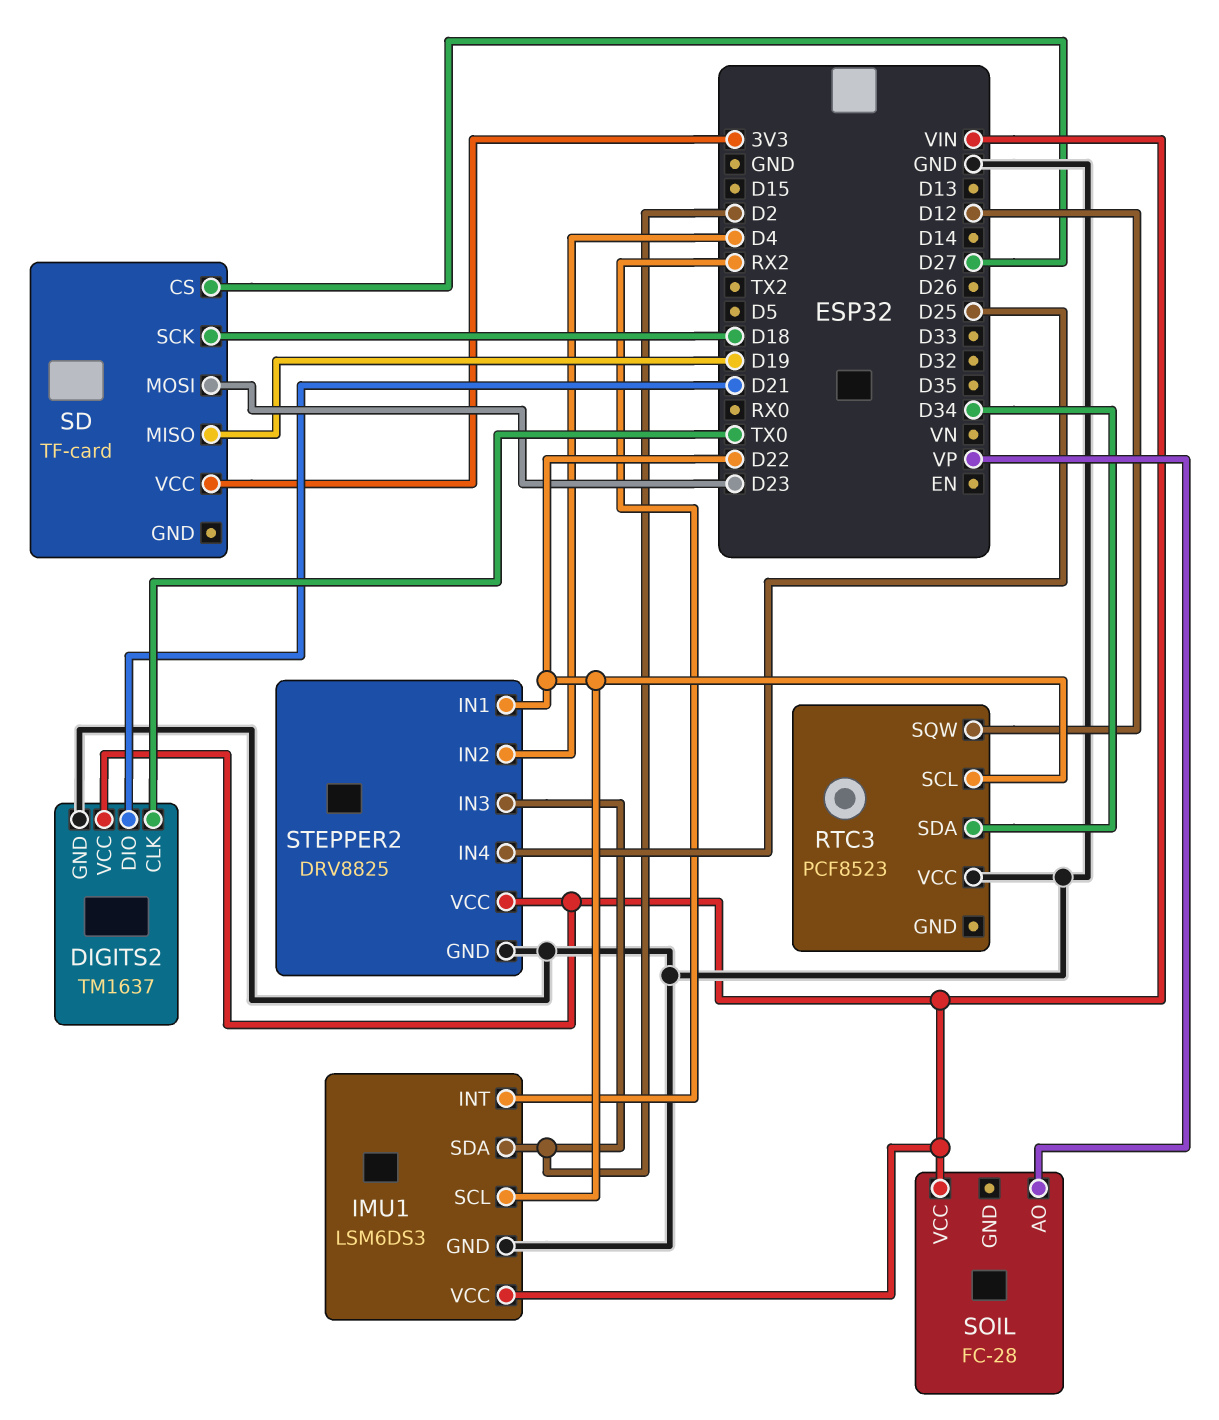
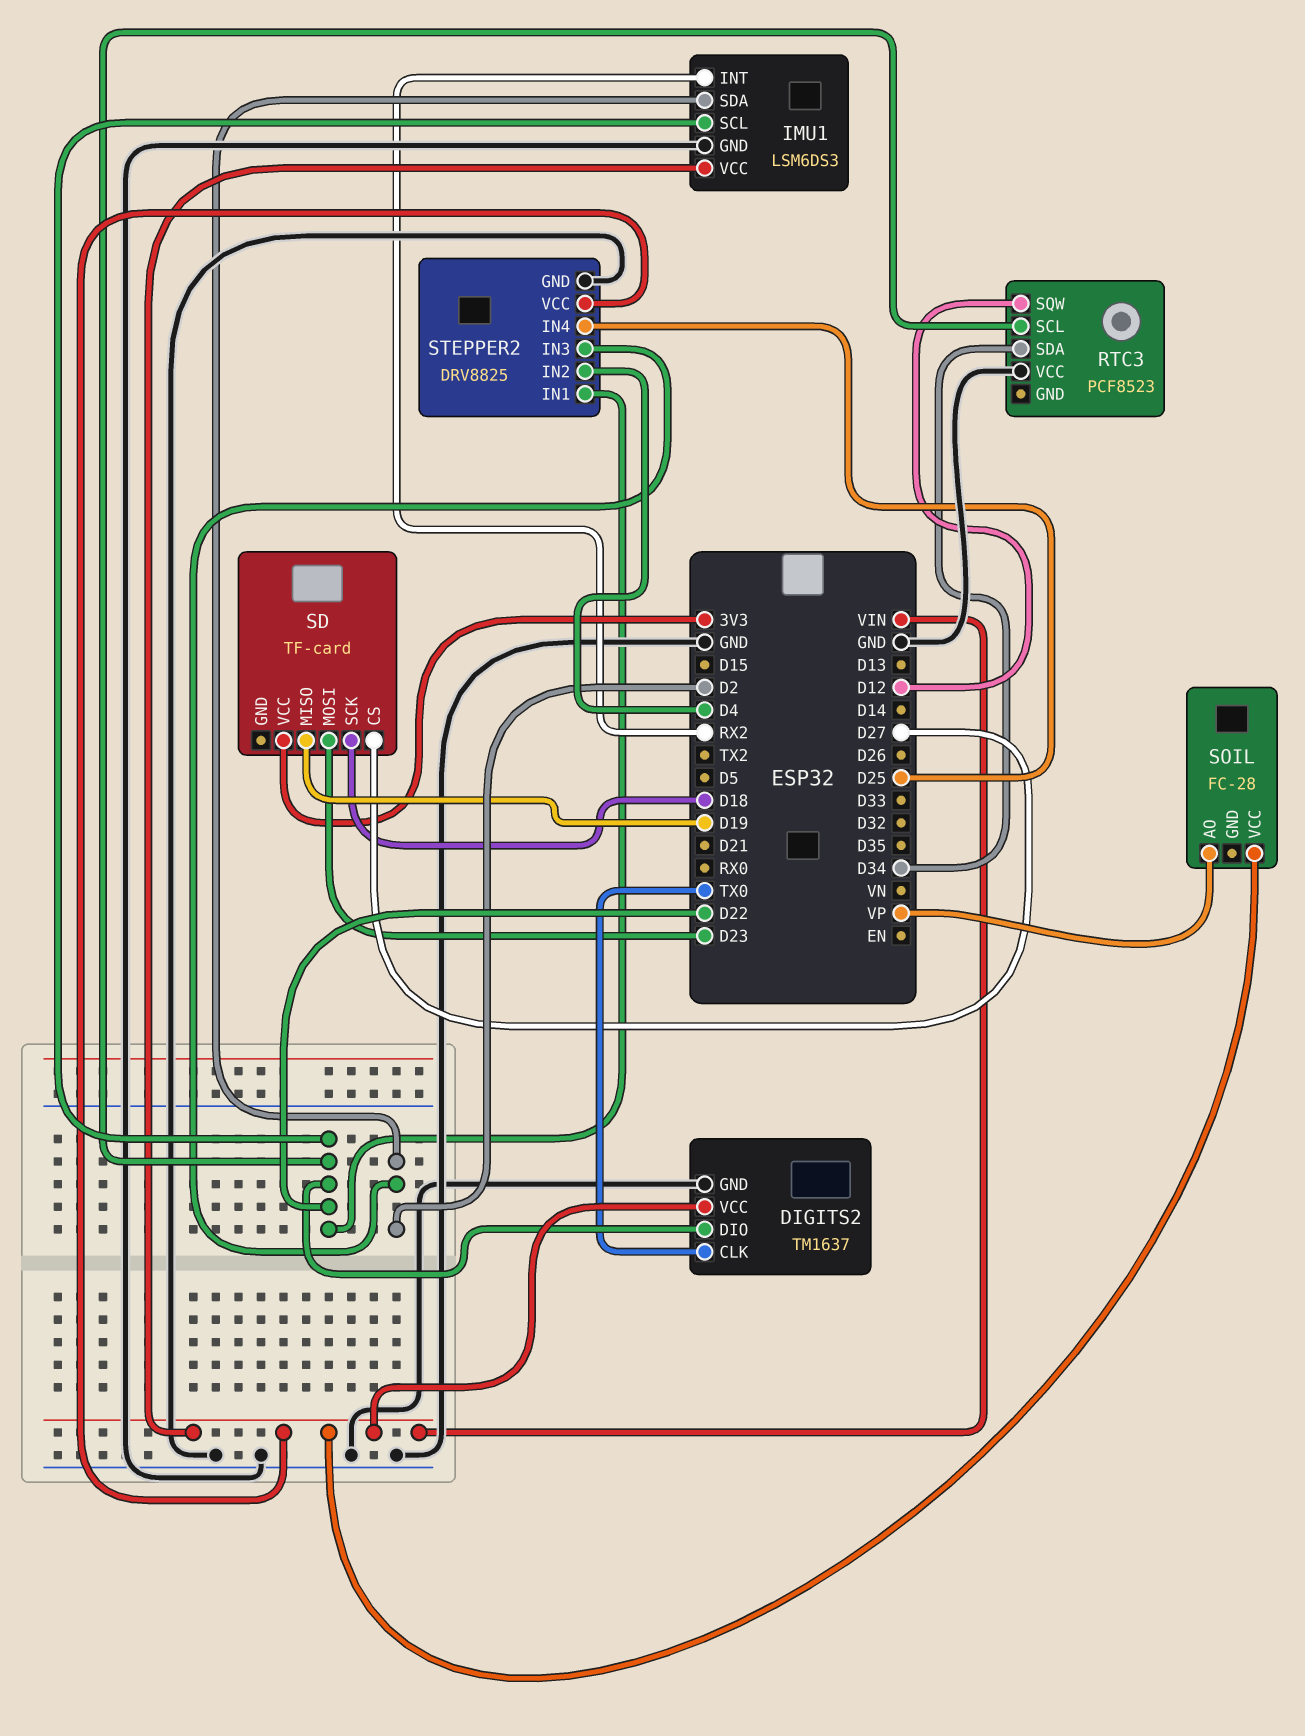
DIGITS2 pin DIO: D21 -> D22

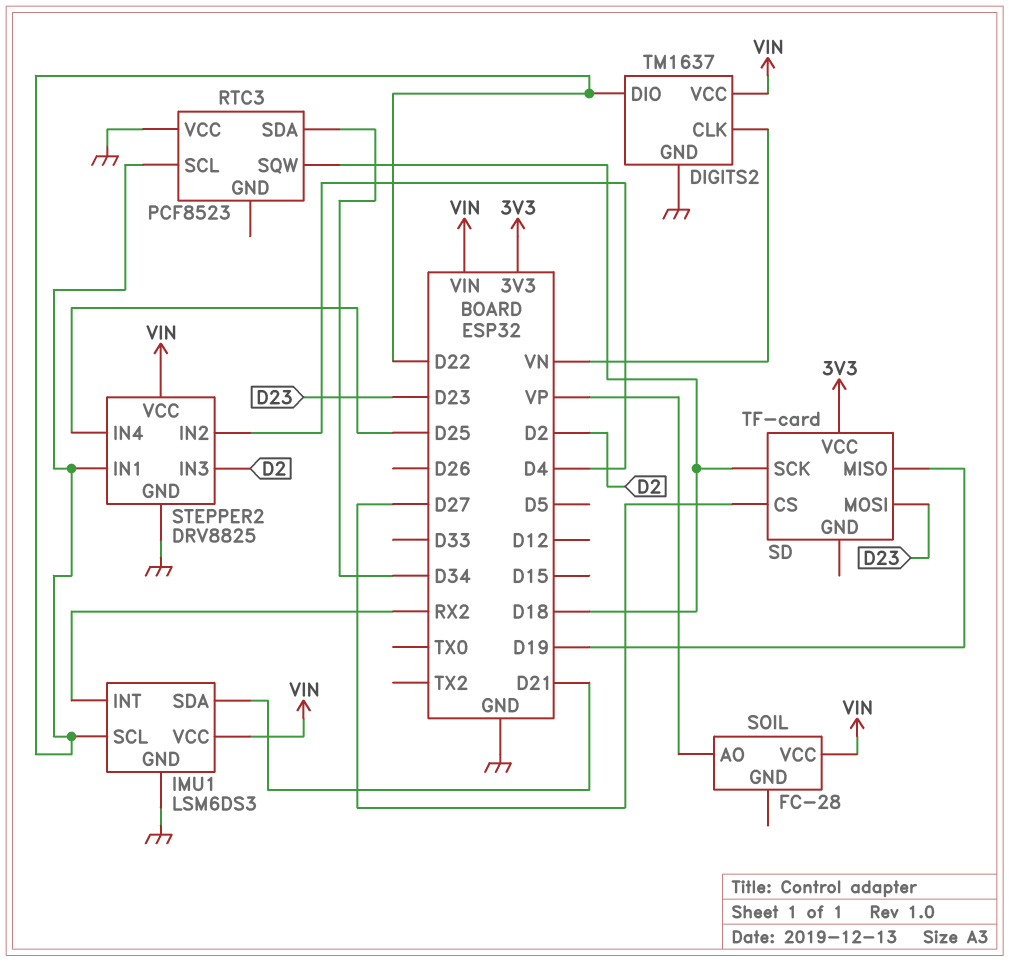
DIGITS2 pin CLK: TX0 -> VN
IMU1 pin SDA: D2 -> D21
RTC3 pin SQW: D12 -> D18

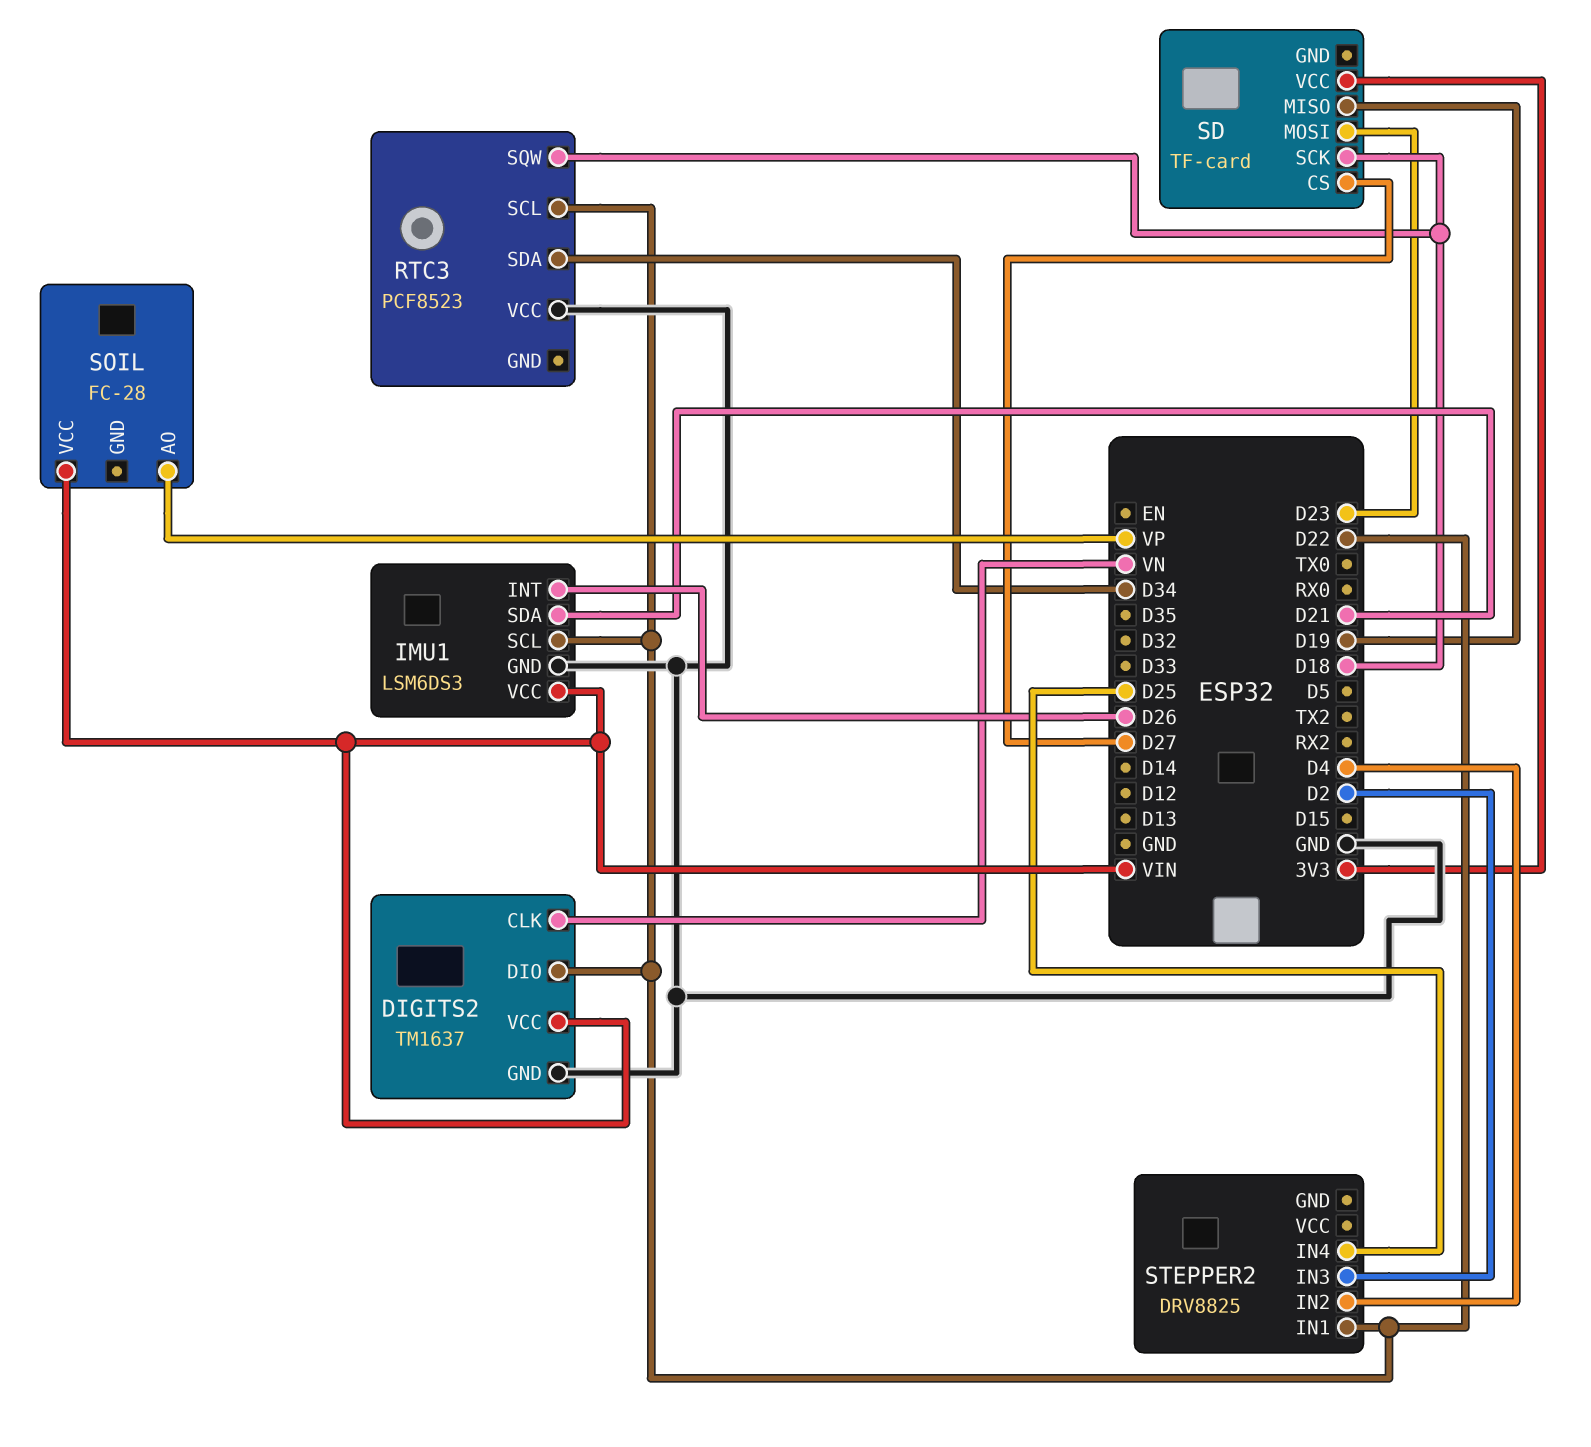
IMU1 pin INT: RX2 -> D26
STEPPER2 pin GND: GND -> none
STEPPER2 pin VCC: VIN -> none

